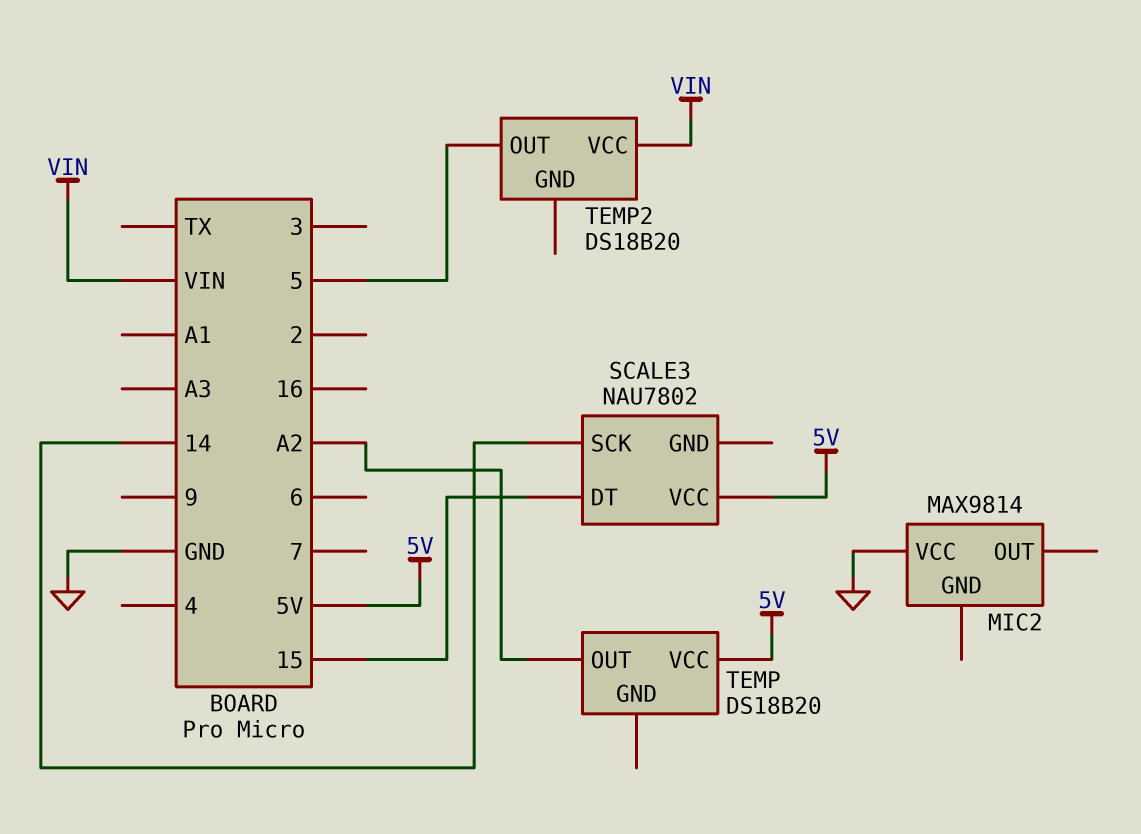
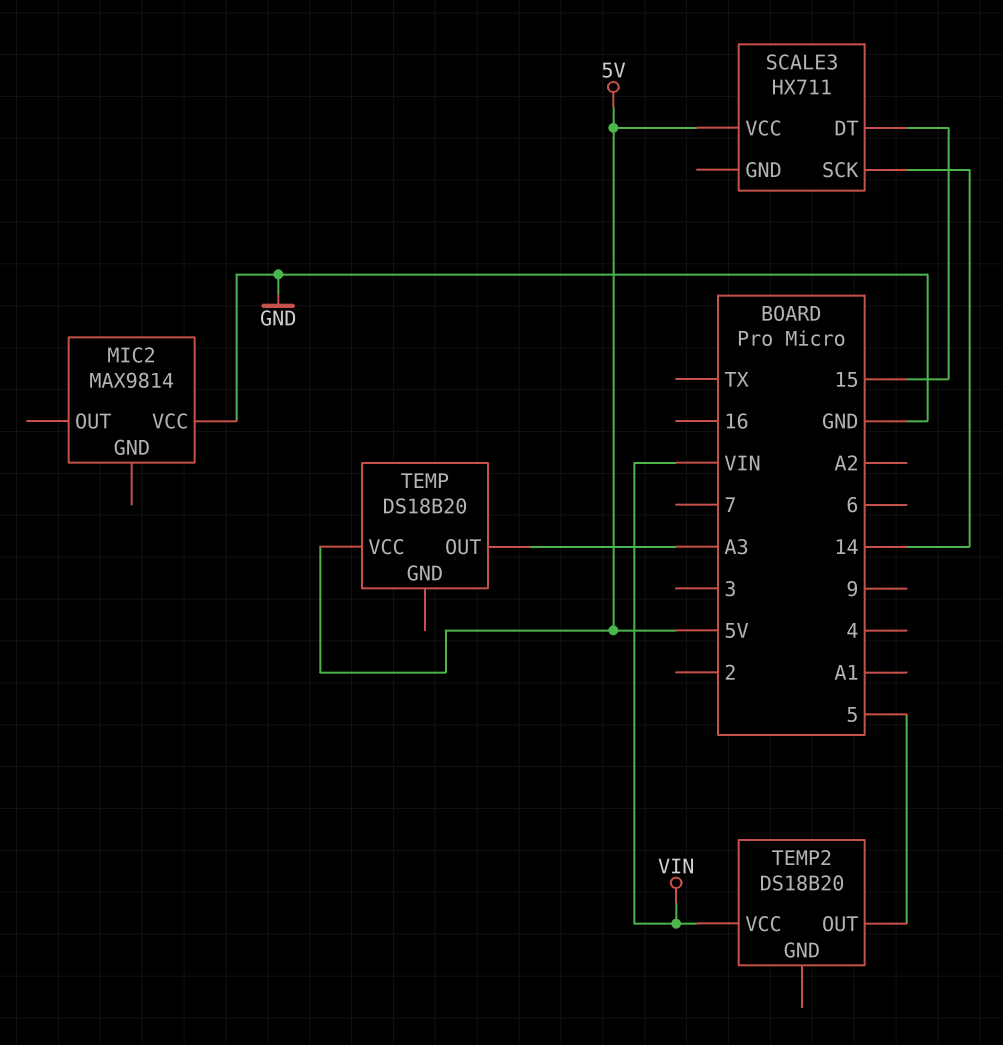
SCALE3: NAU7802 -> HX711
TEMP pin OUT: A2 -> A3

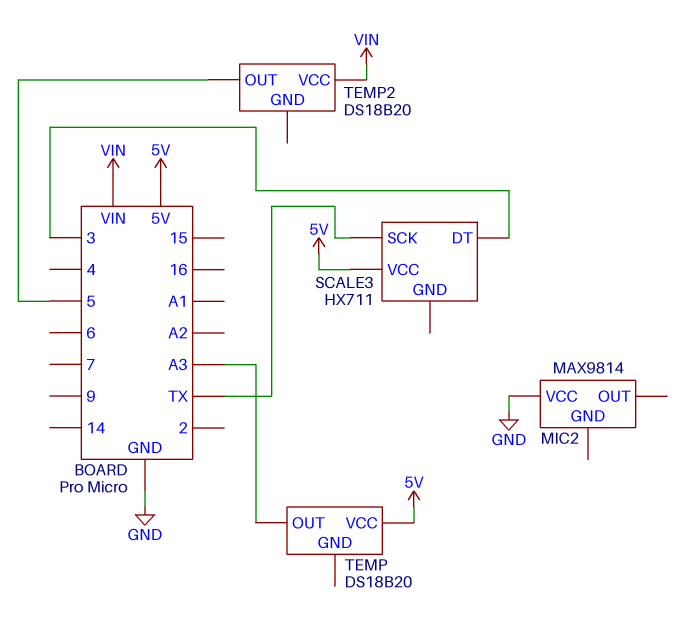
SCALE3 pin DT: 15 -> 3
SCALE3 pin SCK: 14 -> TX

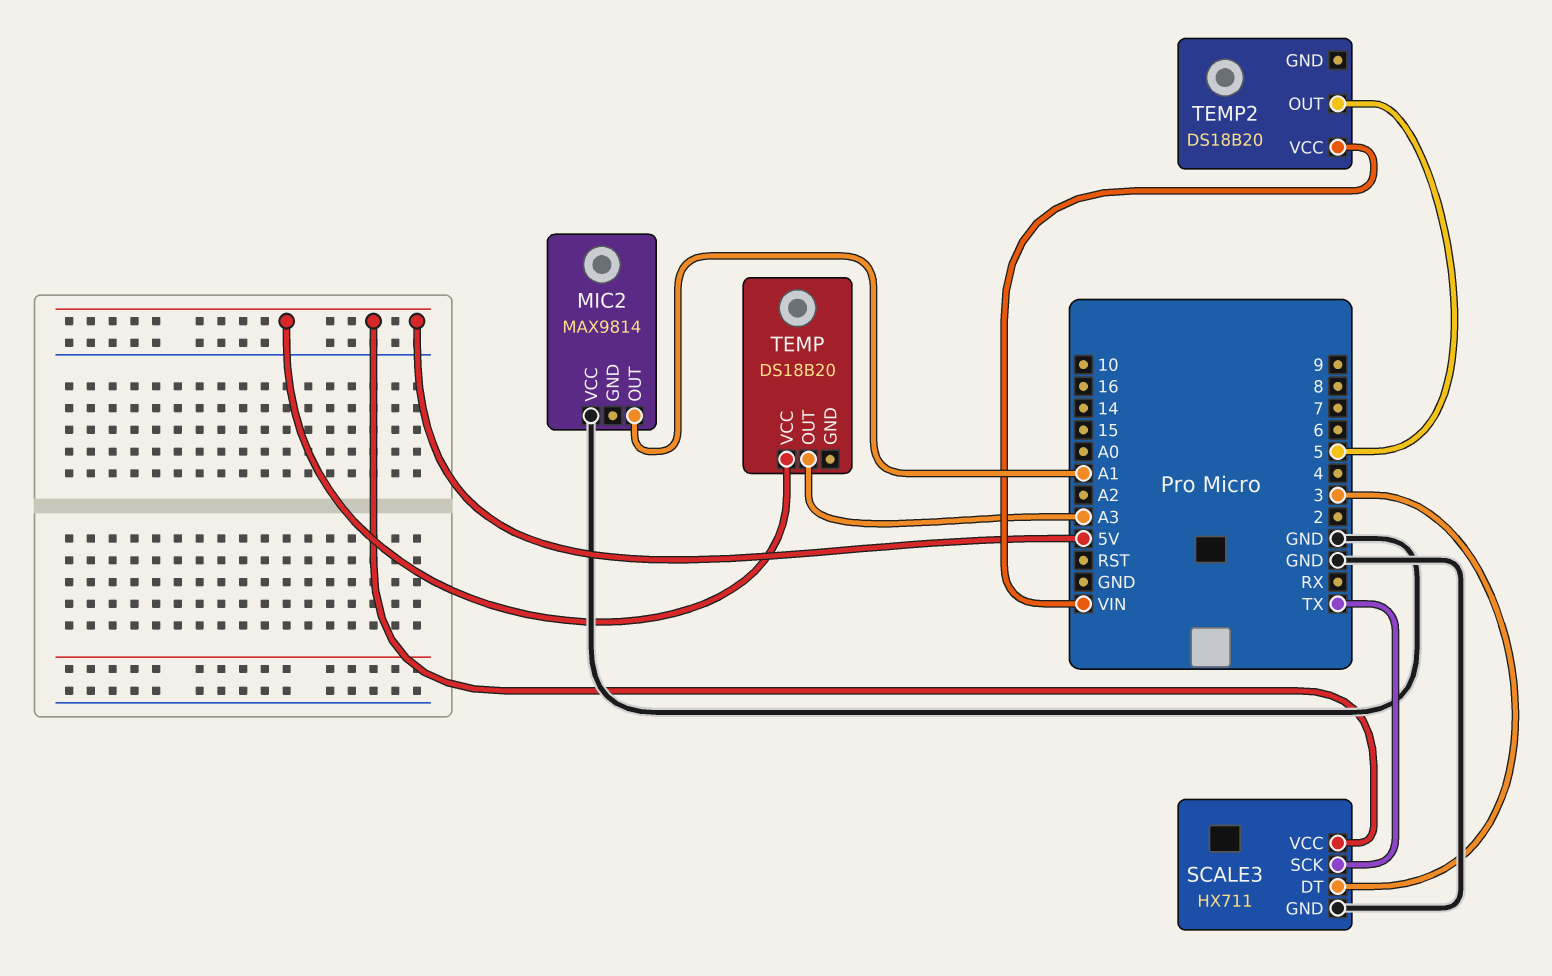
MIC2 pin OUT: none -> A1
SCALE3 pin GND: none -> GND

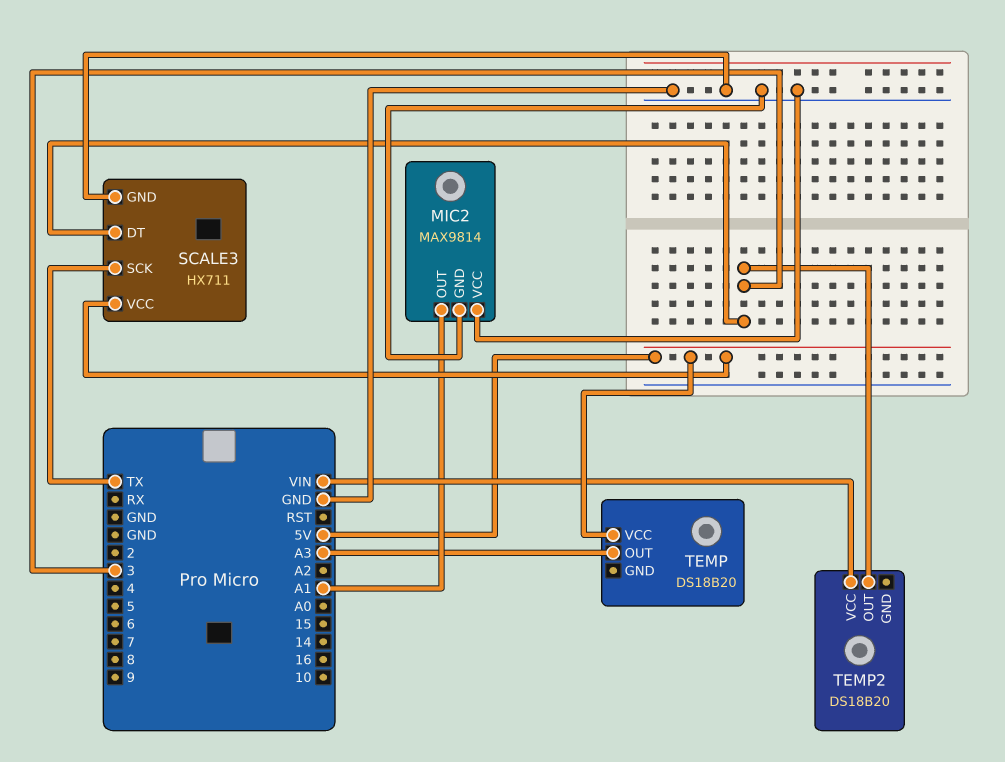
MIC2 pin GND: none -> GND
TEMP2 pin OUT: 5 -> 3

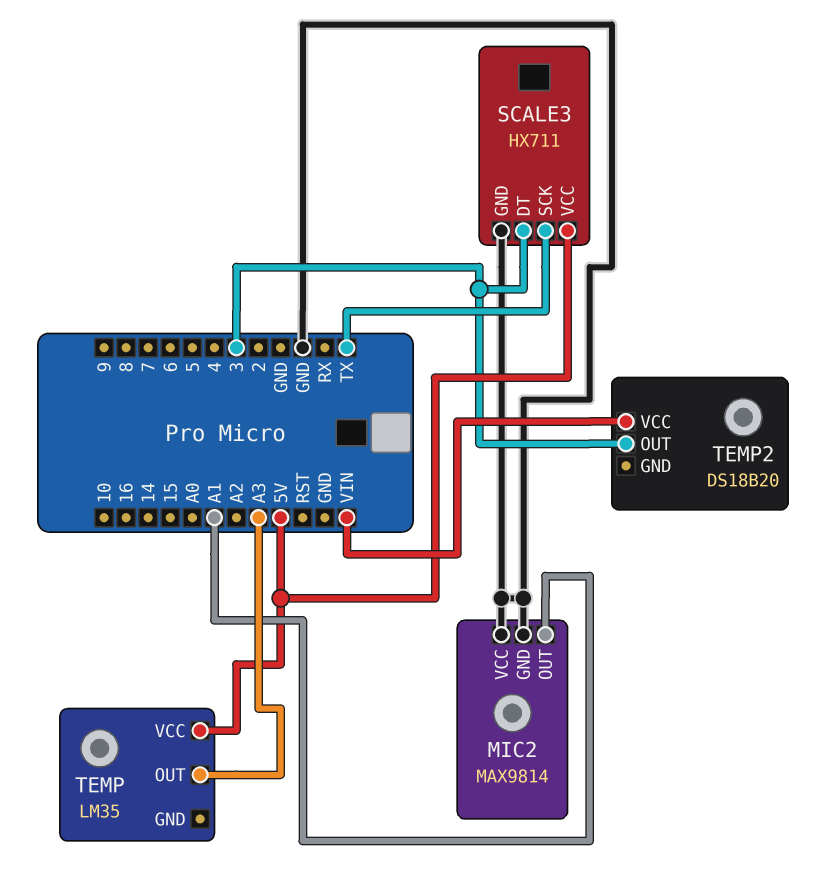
TEMP: DS18B20 -> LM35

